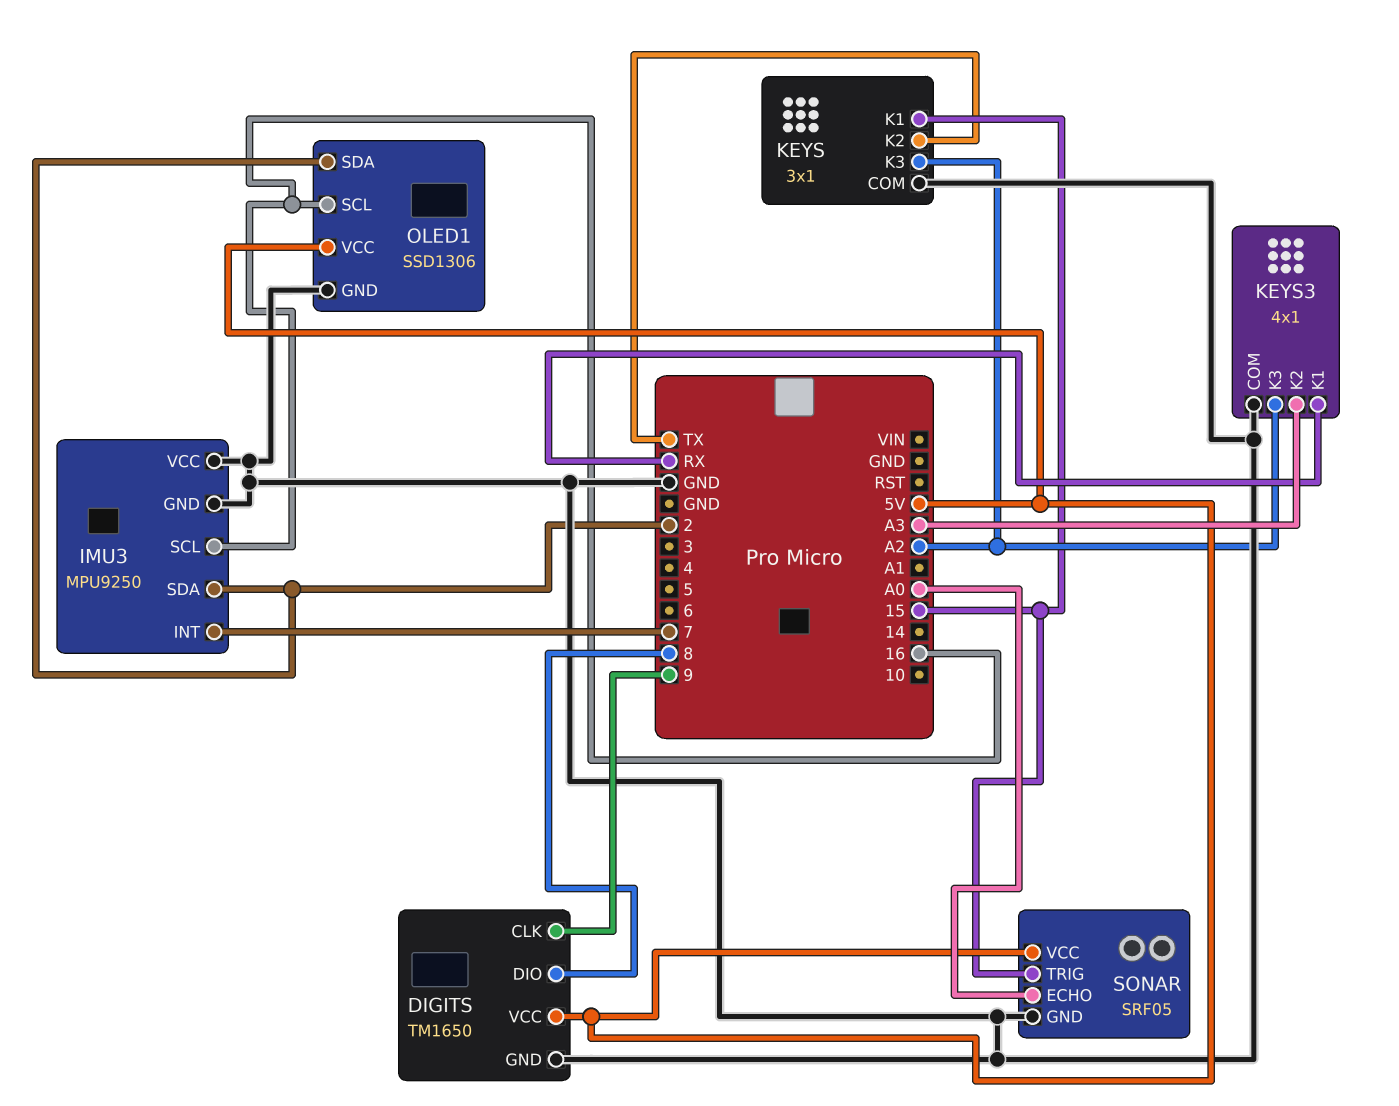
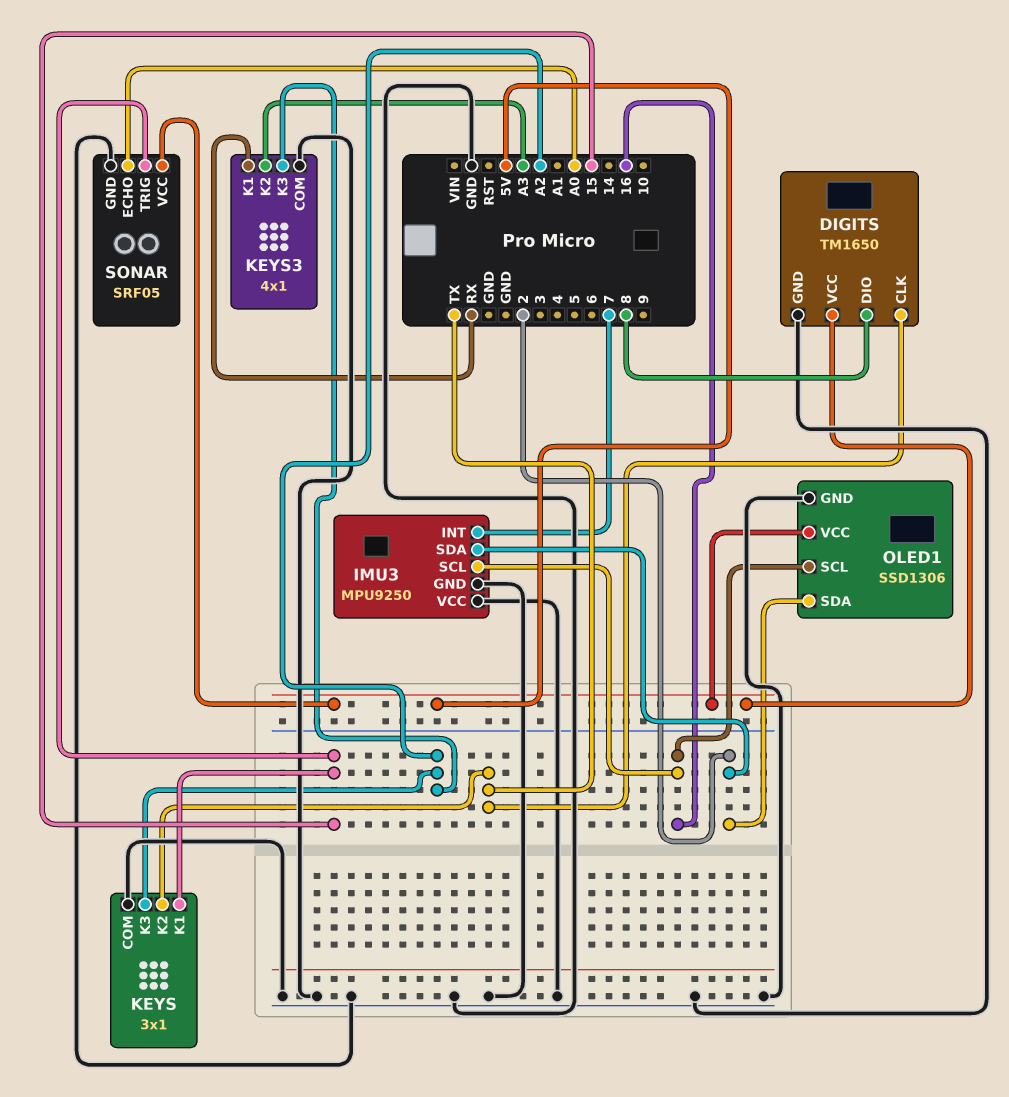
DIGITS pin CLK: 9 -> TX

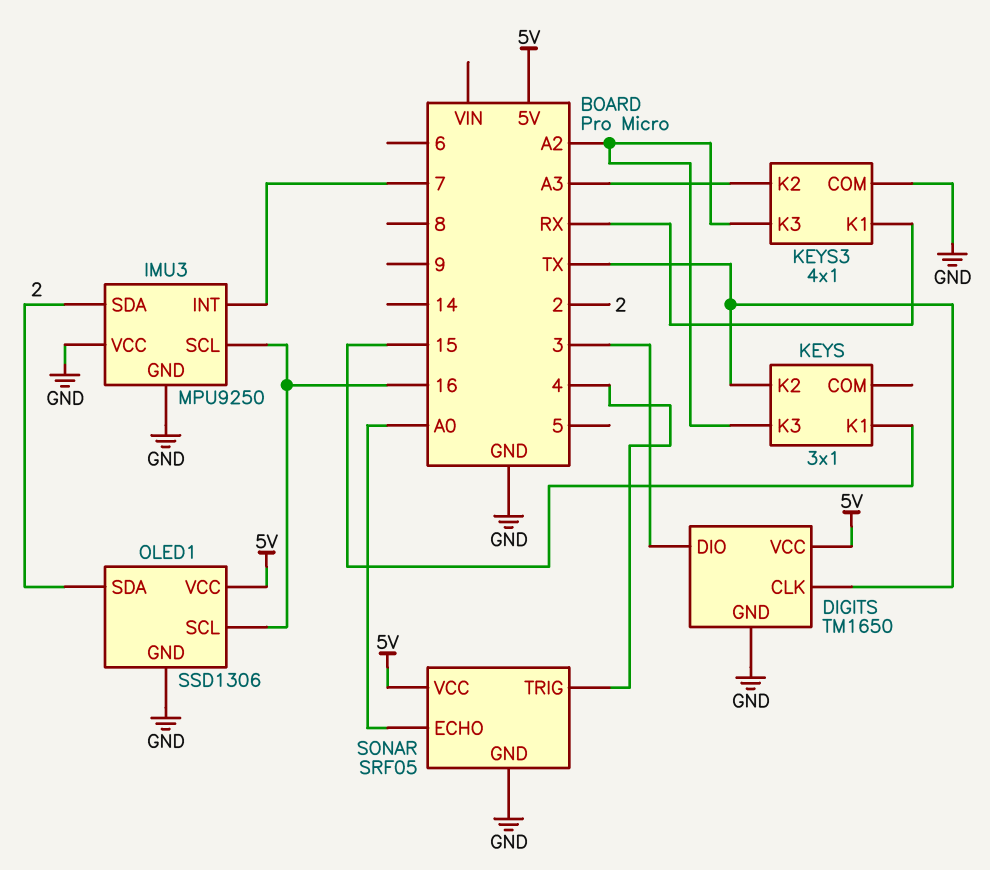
DIGITS pin DIO: 8 -> 3
KEYS pin COM: GND -> none
SONAR pin TRIG: 15 -> 4

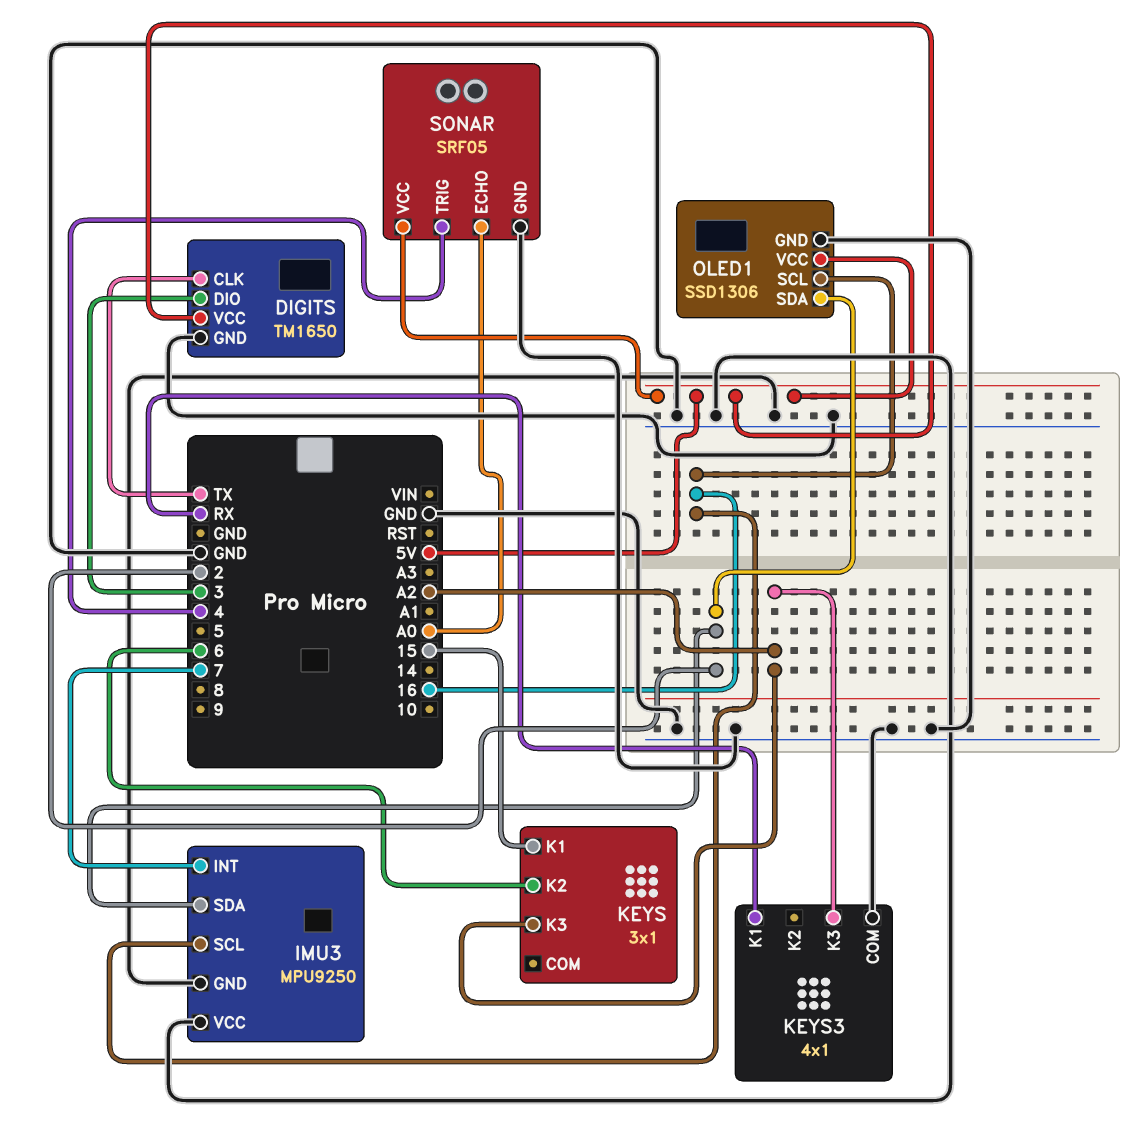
KEYS pin K2: TX -> 6
KEYS3 pin K2: A3 -> none

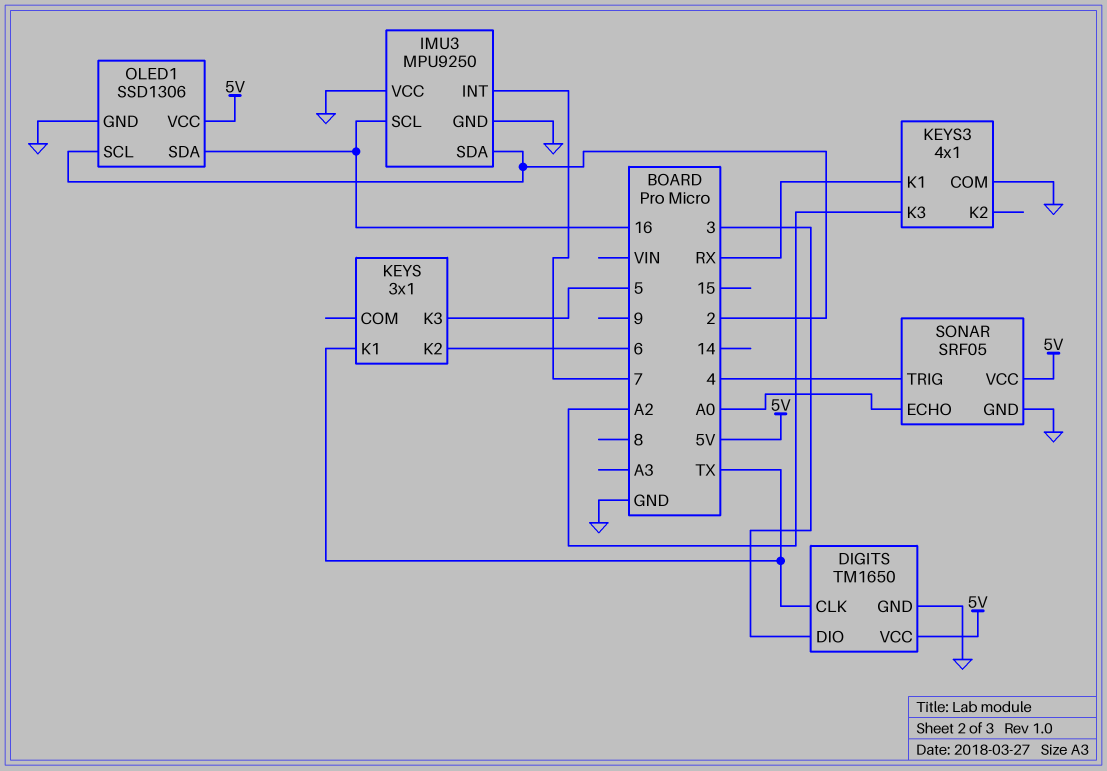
KEYS pin K1: 15 -> TX
KEYS pin K3: A2 -> 5
OLED1 pin SCL: 16 -> 2
OLED1 pin SDA: 2 -> 16

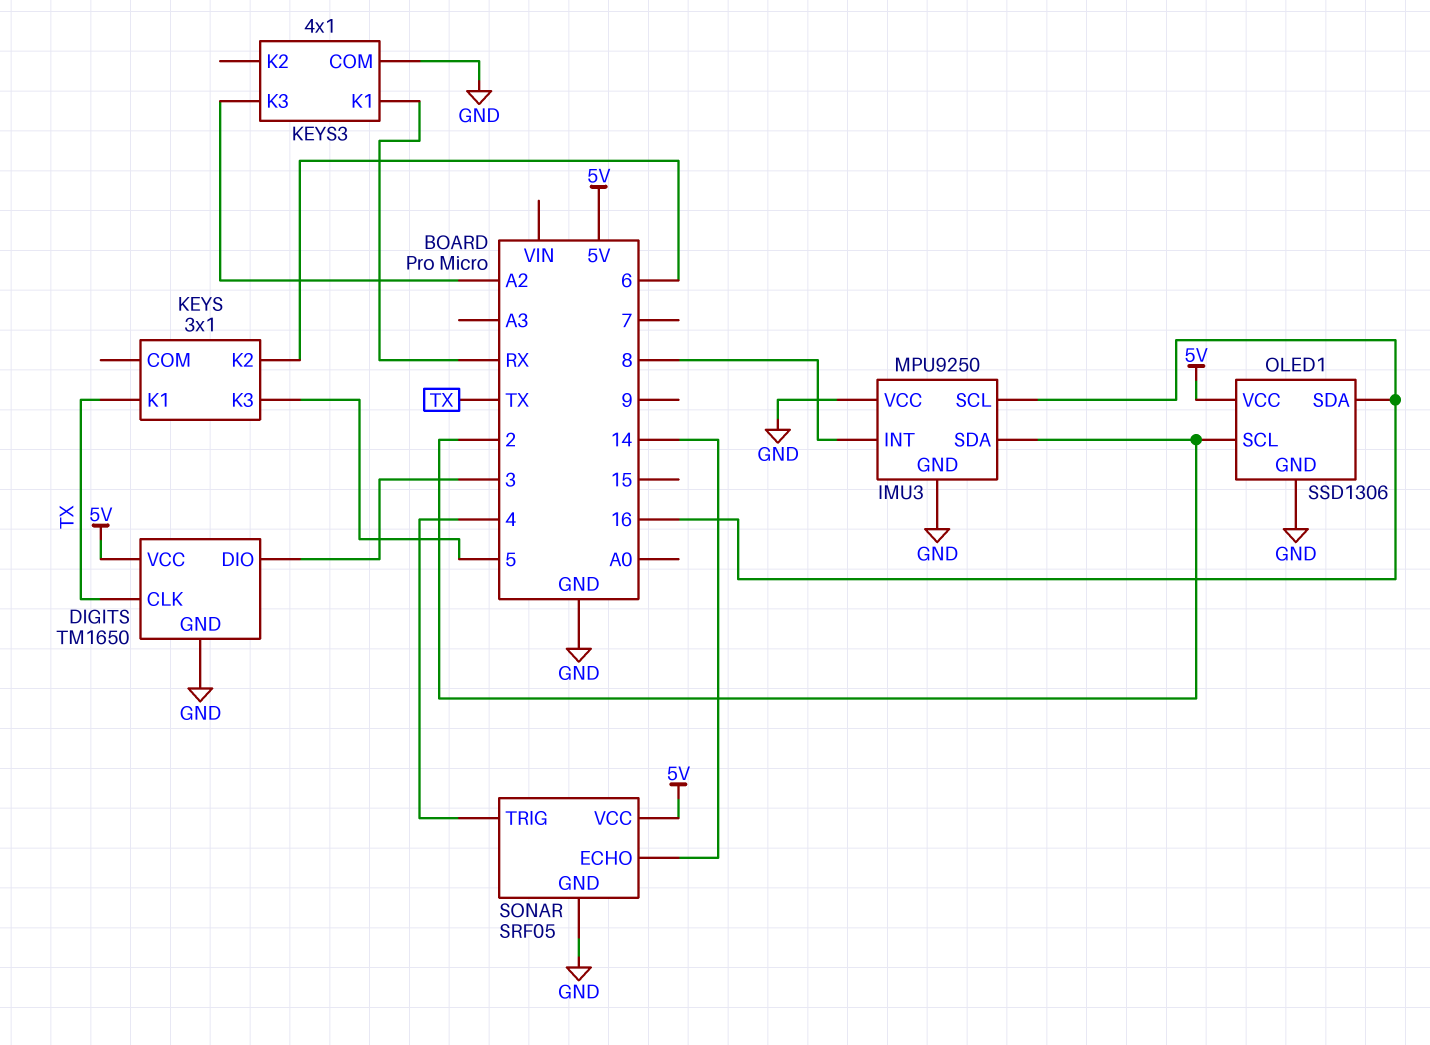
IMU3 pin INT: 7 -> 8
SONAR pin ECHO: A0 -> 14

